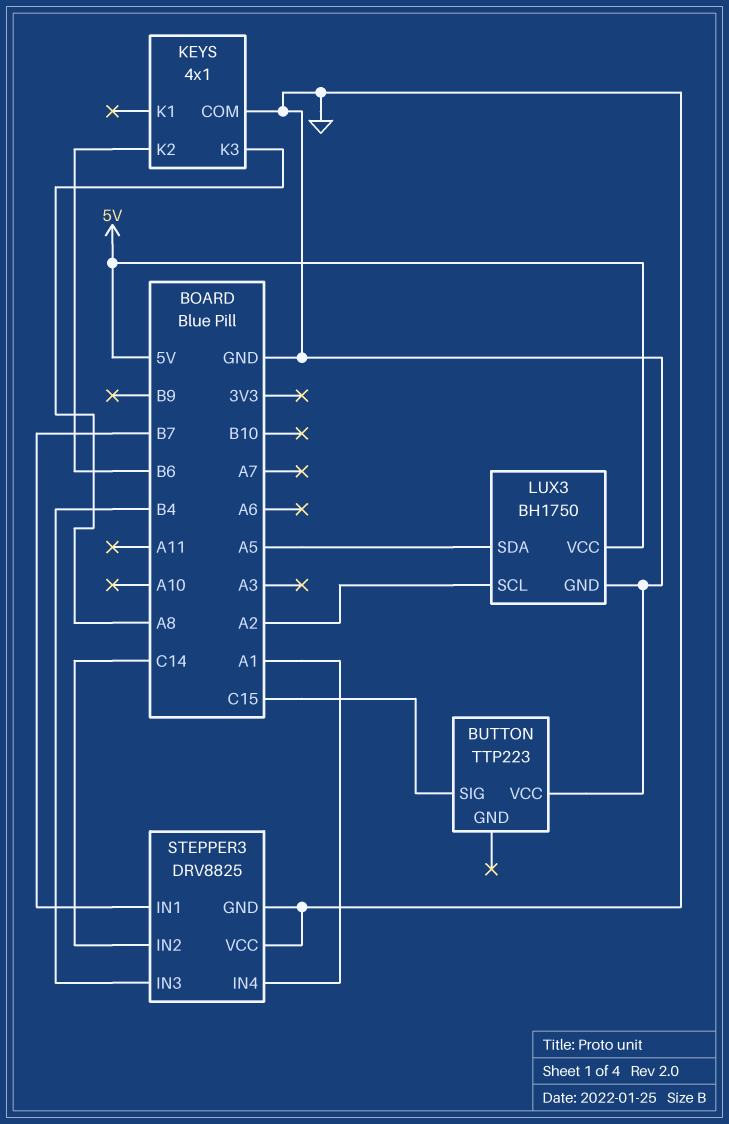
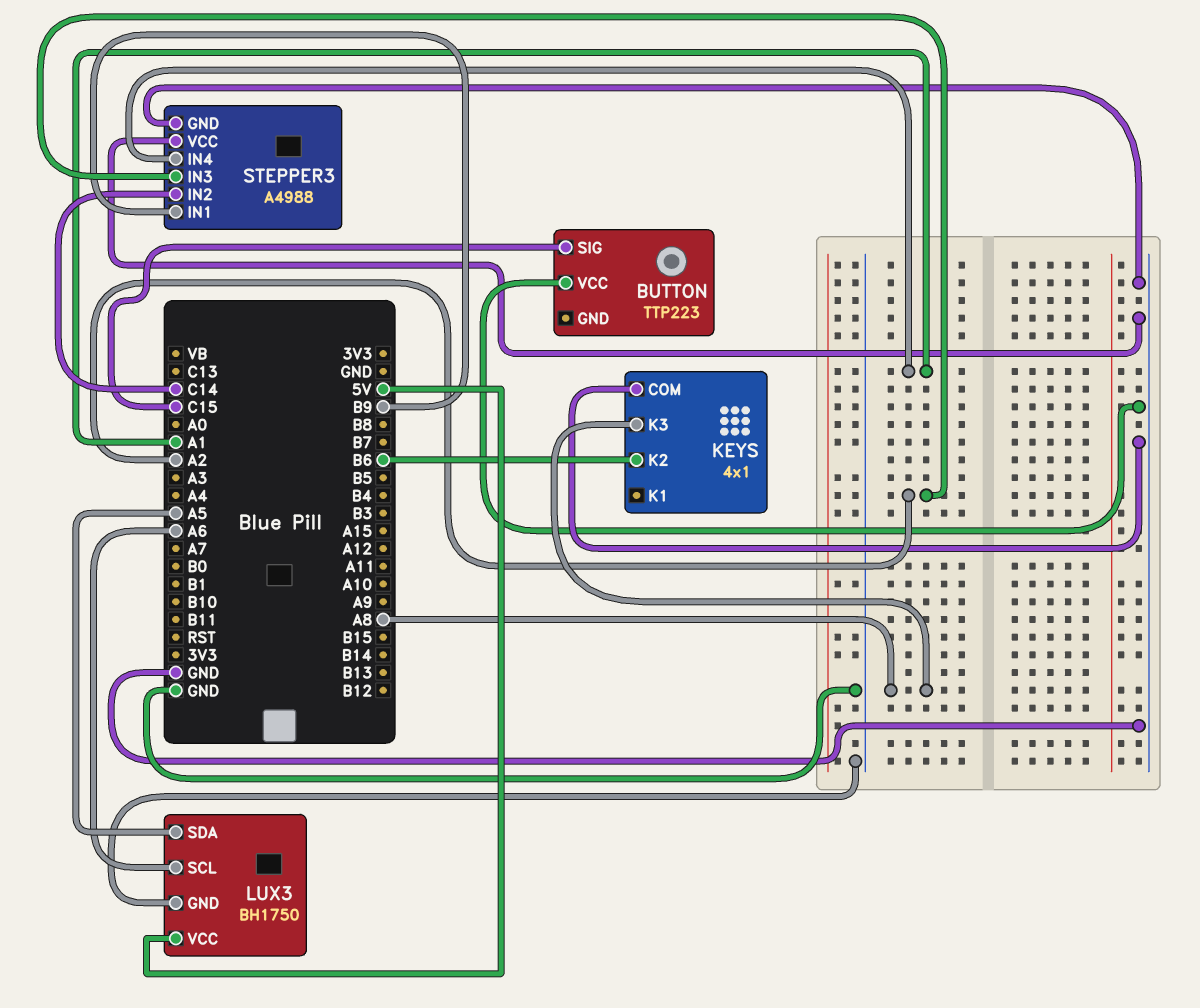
LUX3 pin SCL: A2 -> A6
STEPPER3: DRV8825 -> A4988
STEPPER3 pin IN1: B7 -> B9
STEPPER3 pin IN3: B4 -> A2

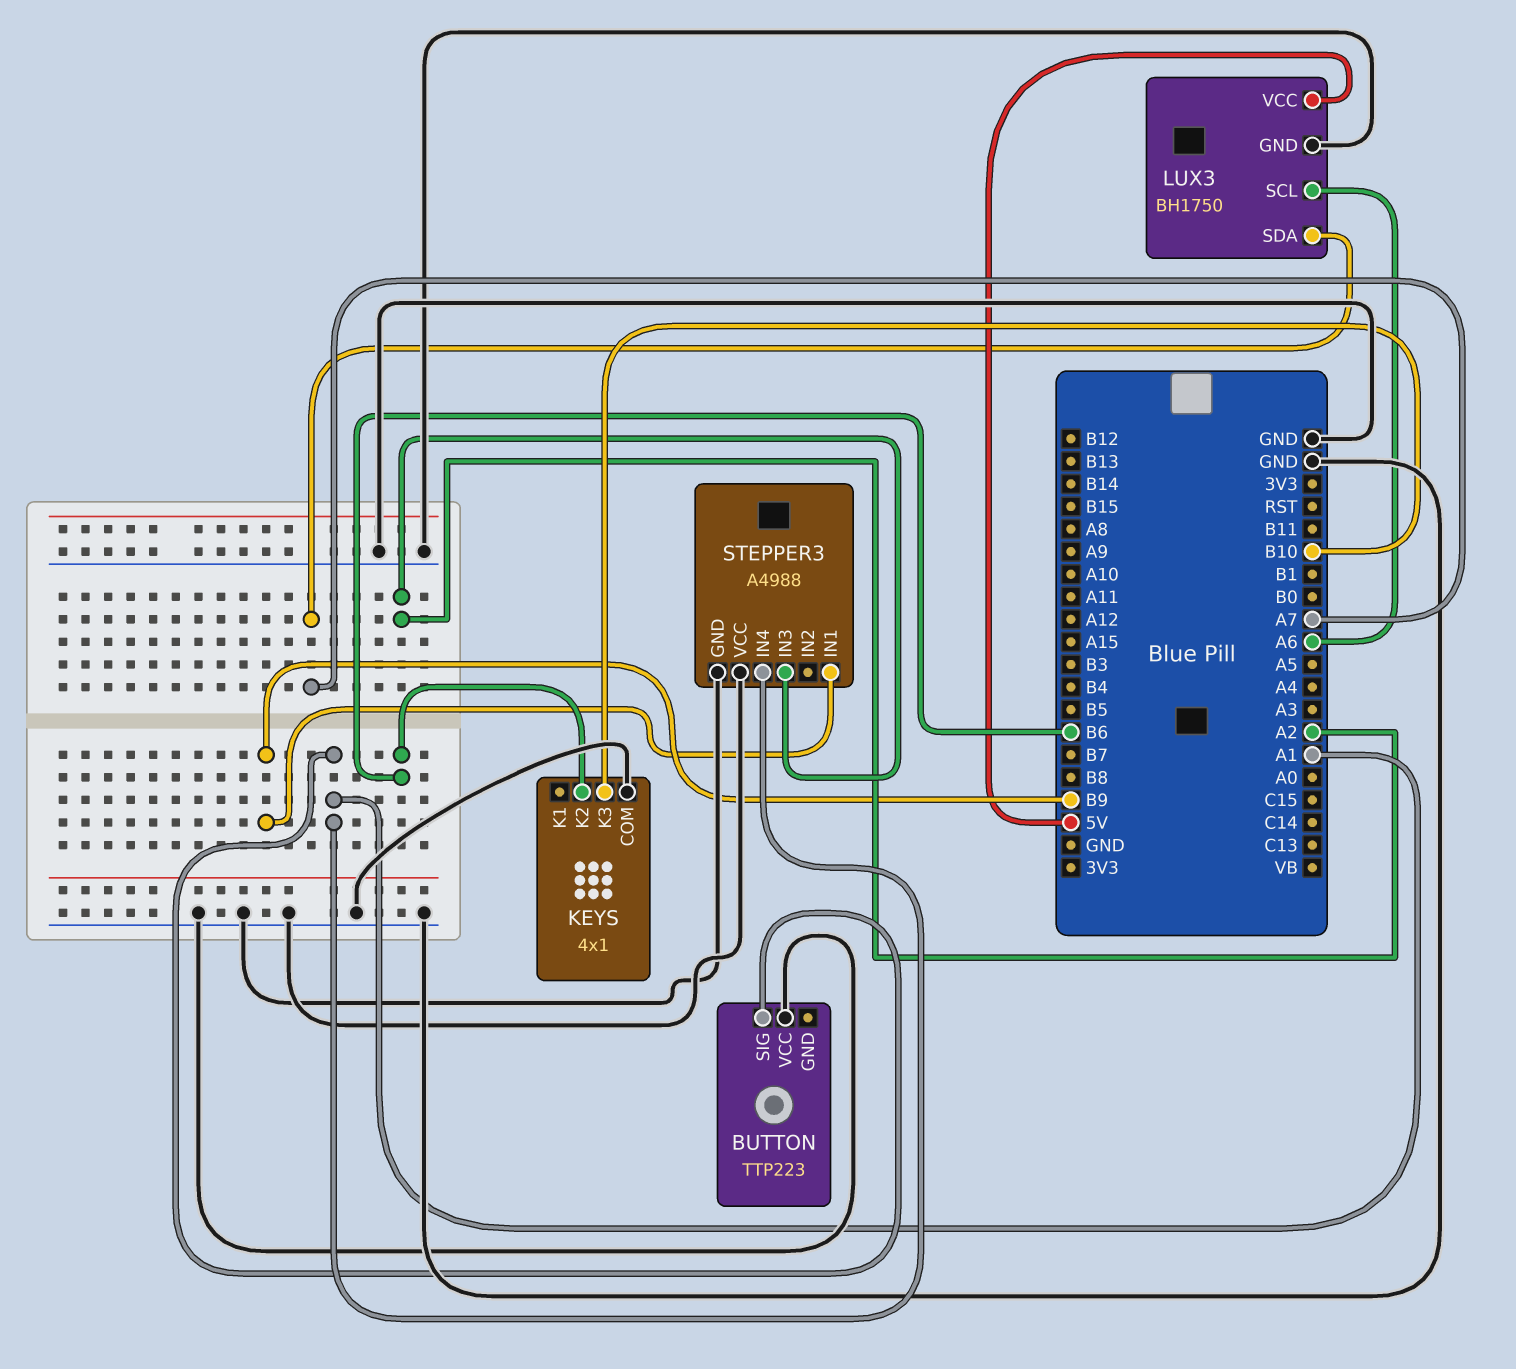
BUTTON pin SIG: C15 -> A1
KEYS pin K3: A8 -> B10
LUX3 pin SDA: A5 -> A7
STEPPER3 pin IN2: C14 -> none

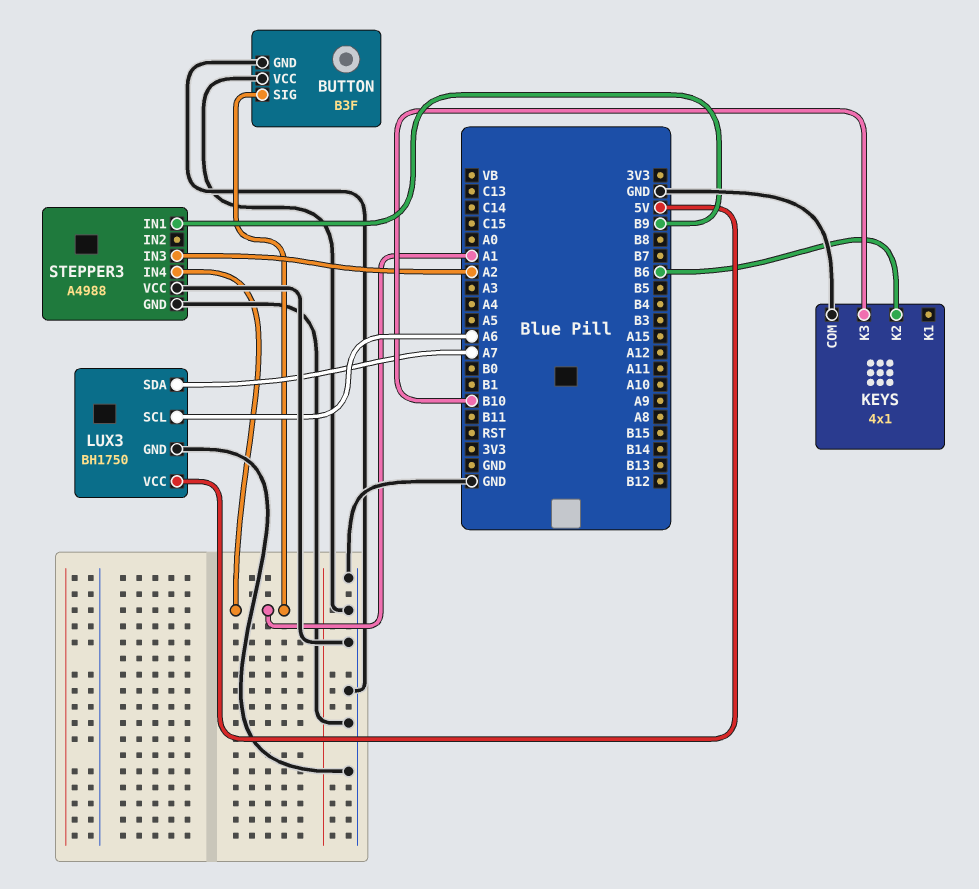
BUTTON: TTP223 -> B3F
BUTTON pin GND: none -> GND

